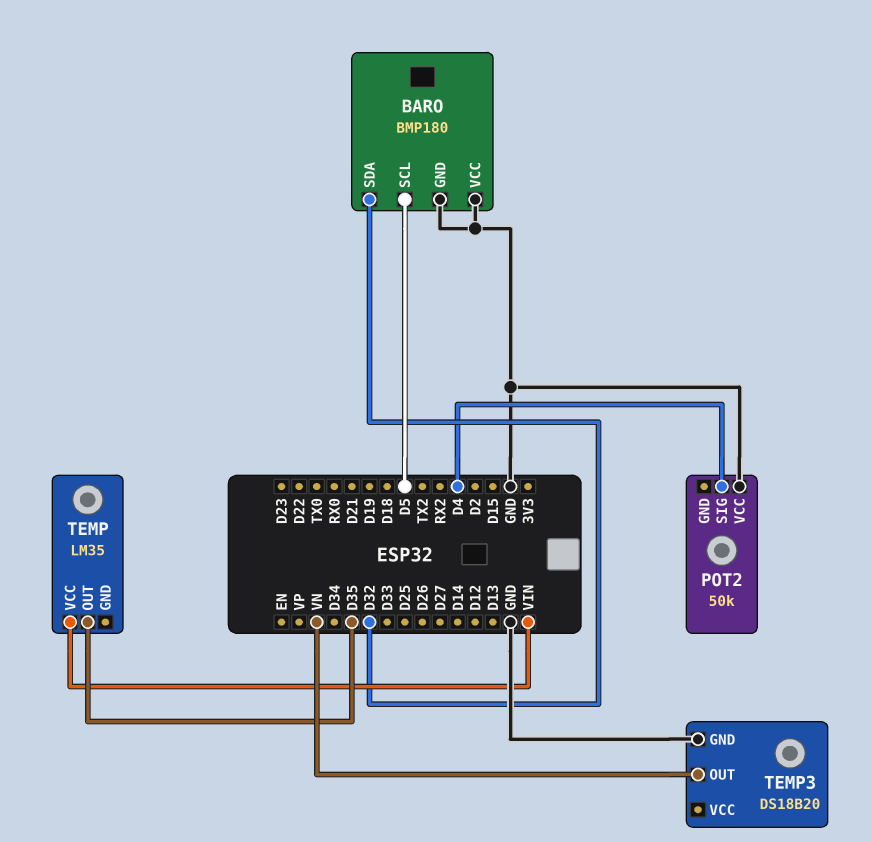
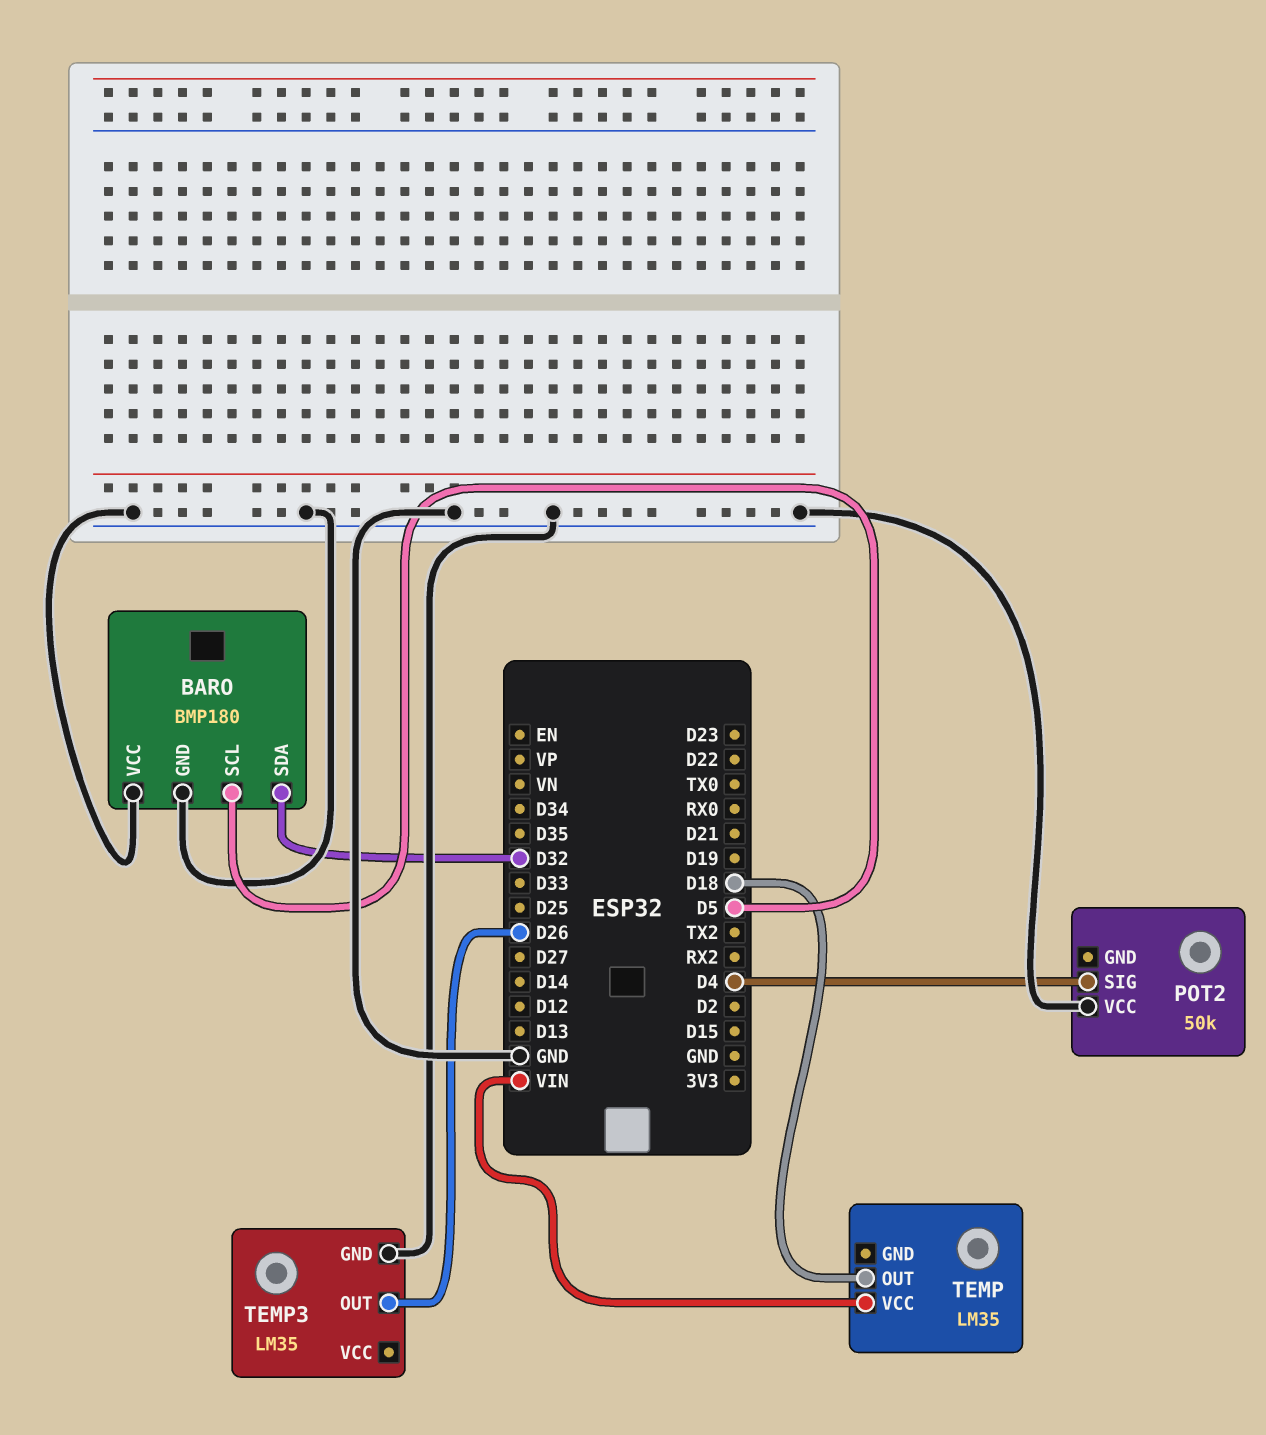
TEMP pin OUT: D35 -> D18
TEMP3: DS18B20 -> LM35
TEMP3 pin OUT: VN -> D26

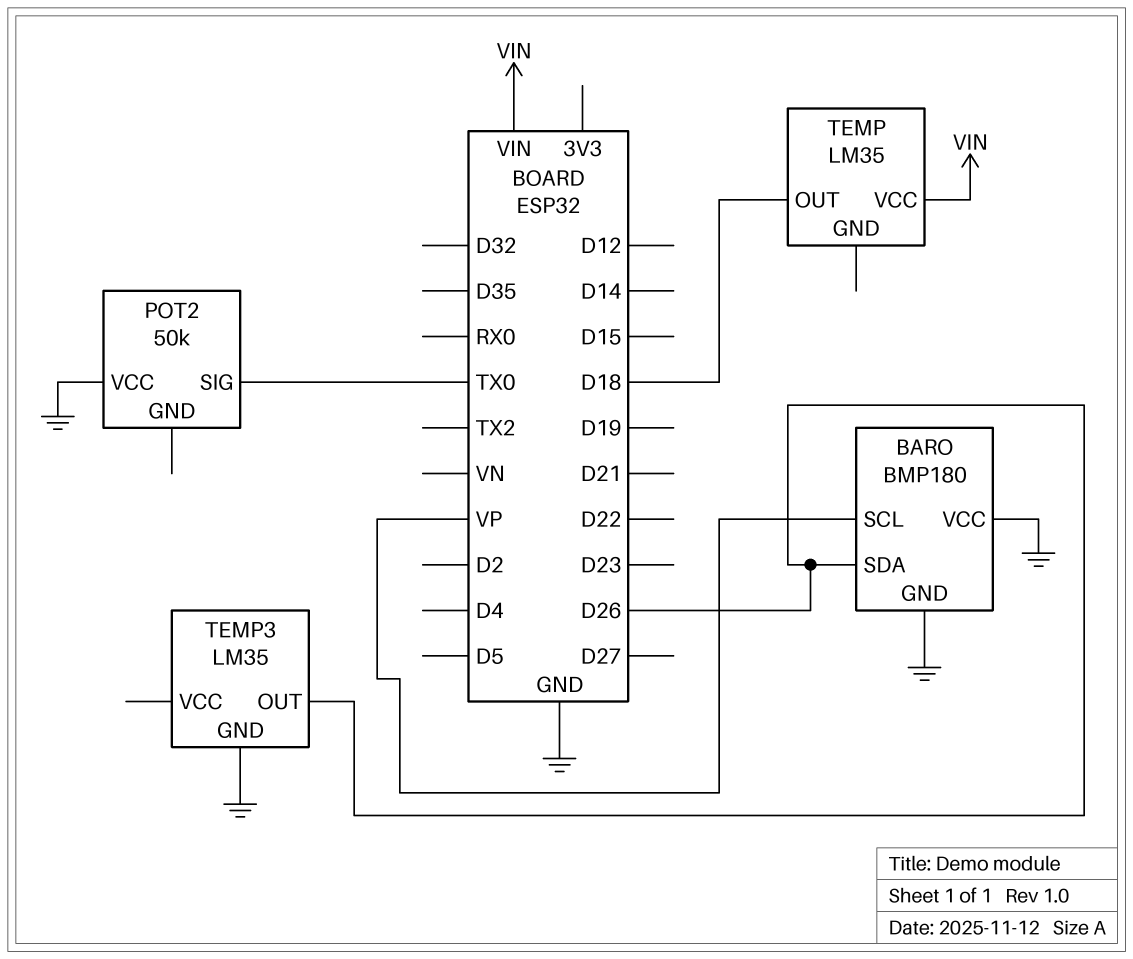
BARO pin SCL: D5 -> VP
BARO pin SDA: D32 -> D26
POT2 pin SIG: D4 -> TX0

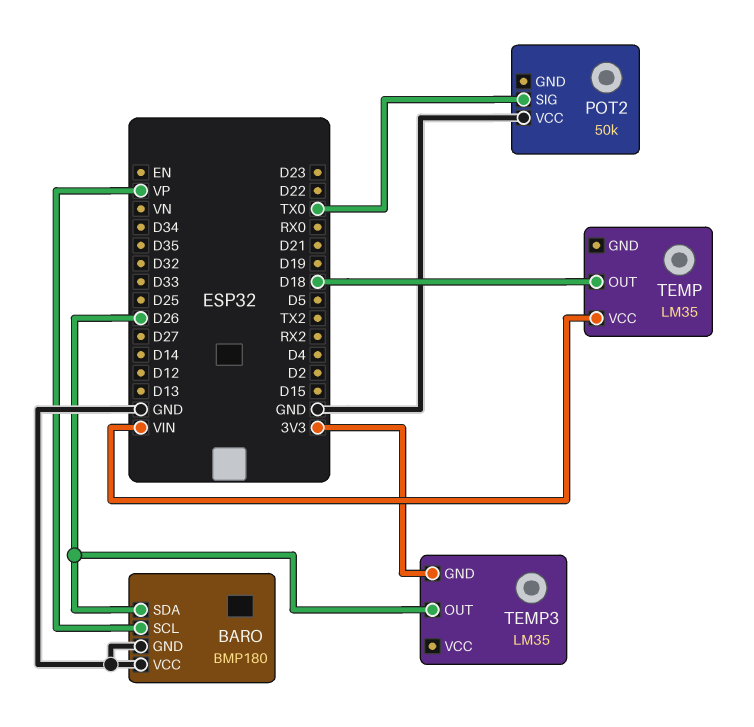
TEMP3 pin GND: GND -> 3V3

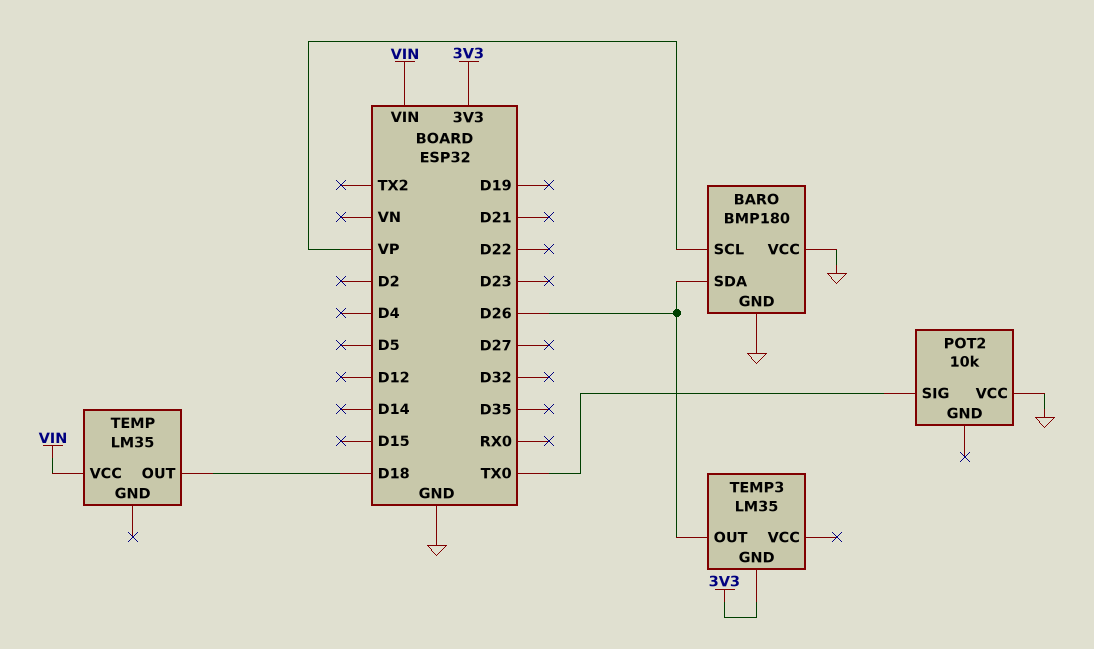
POT2: 50k -> 10k

